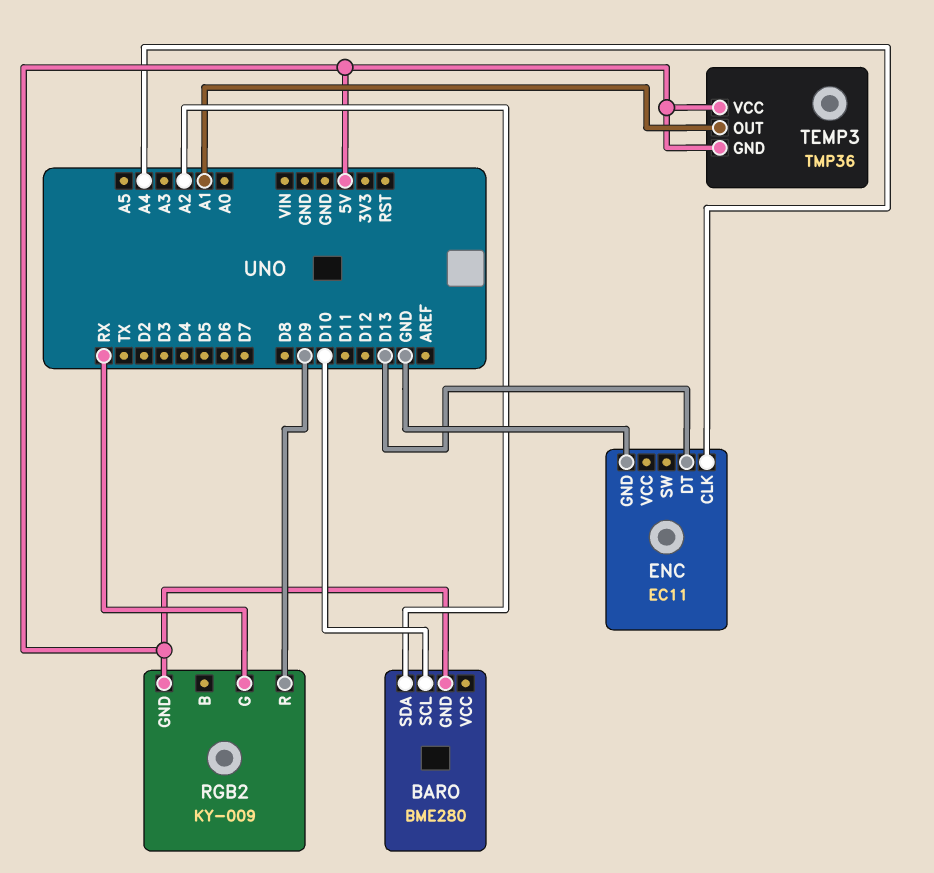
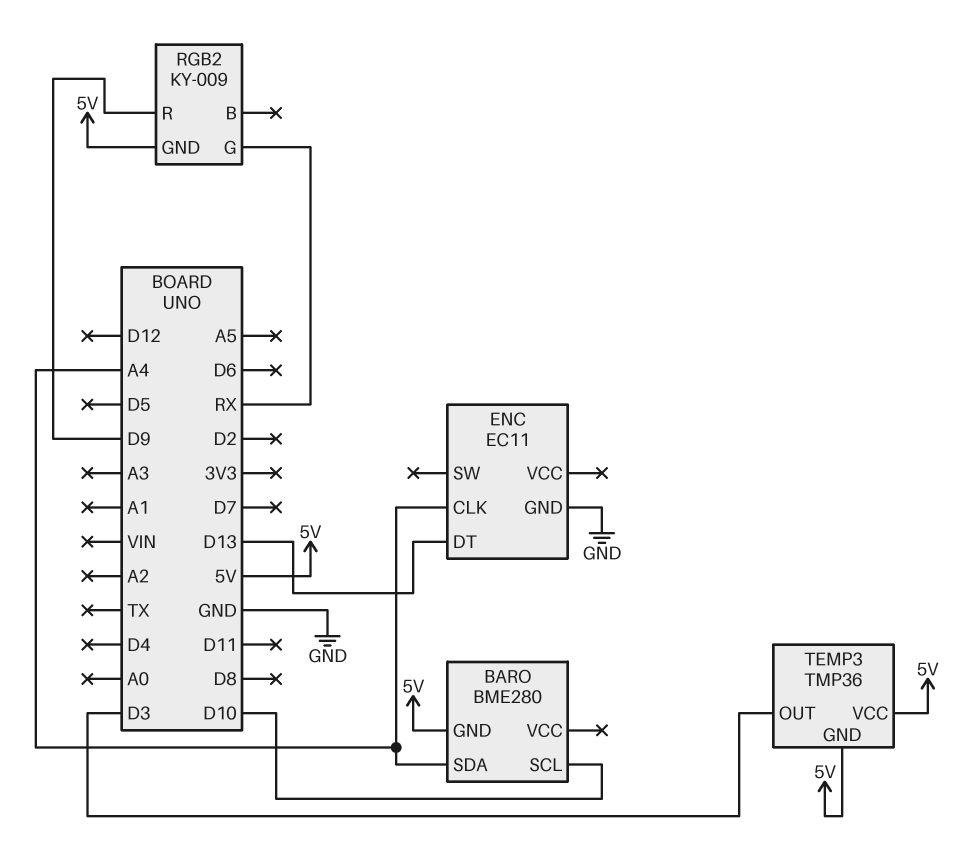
BARO pin SDA: A2 -> A4
TEMP3 pin OUT: A1 -> D3

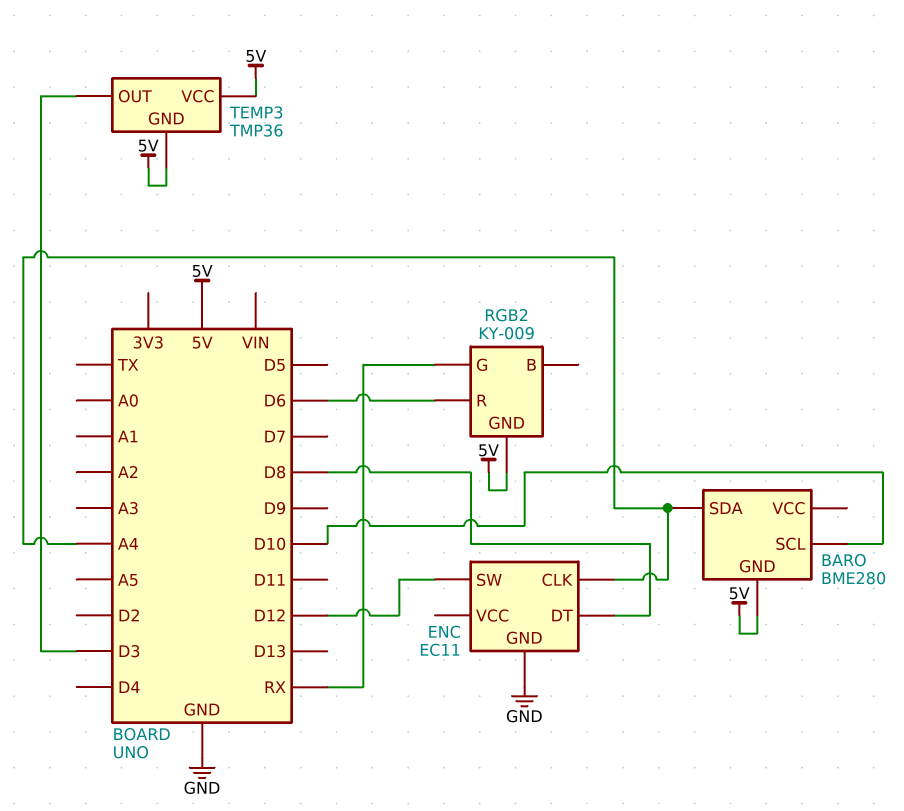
ENC pin DT: D13 -> D8
ENC pin SW: none -> D12
RGB2 pin R: D9 -> D6

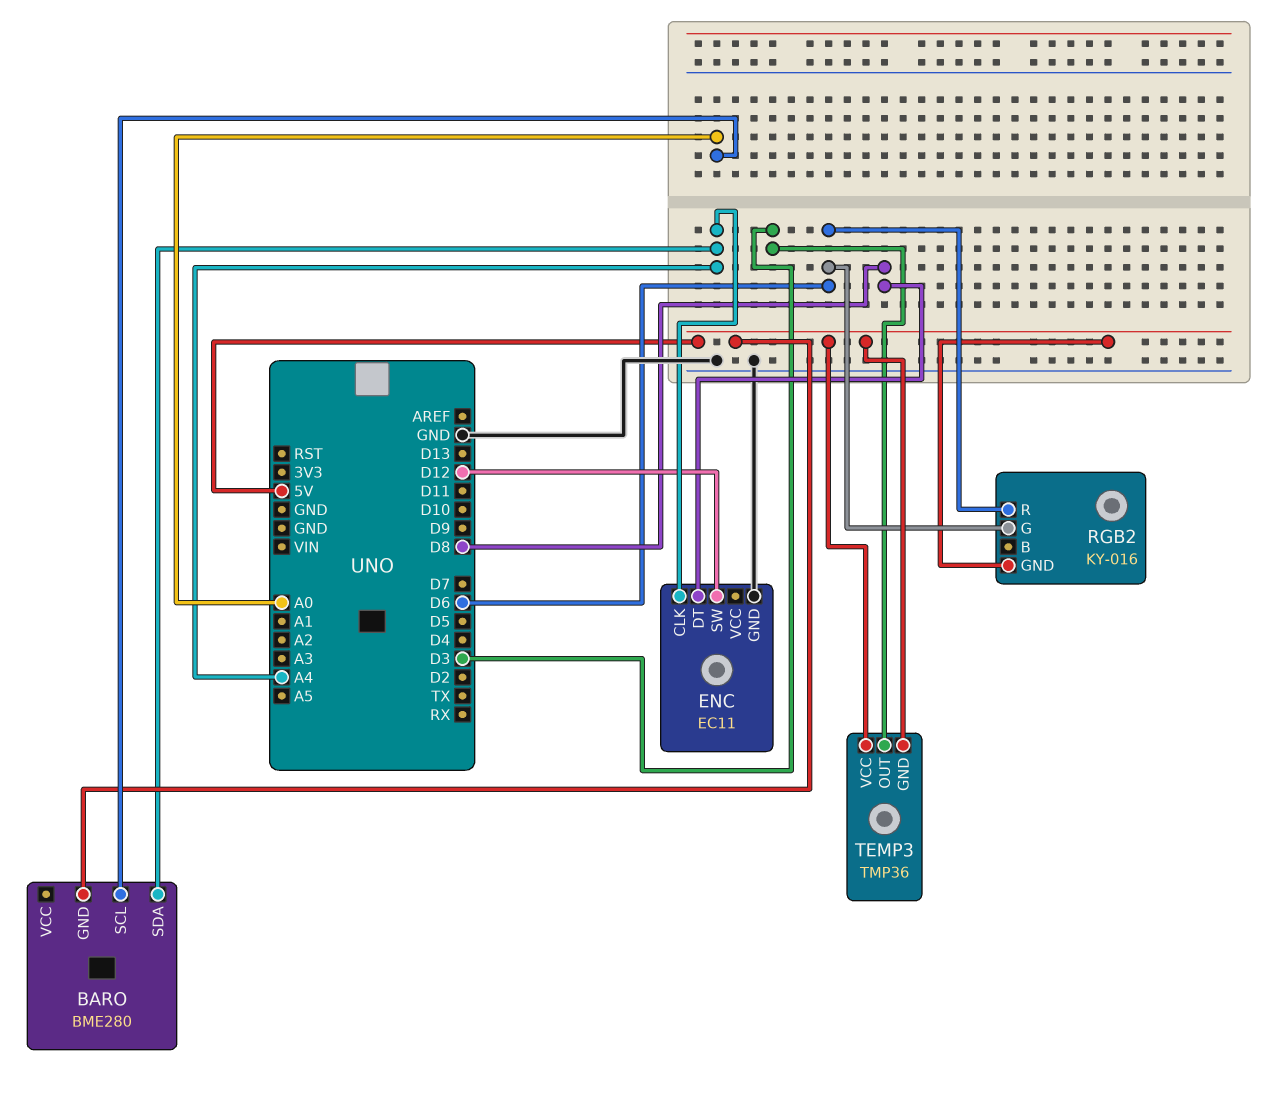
BARO pin SCL: D10 -> A0
RGB2: KY-009 -> KY-016
RGB2 pin G: RX -> D6

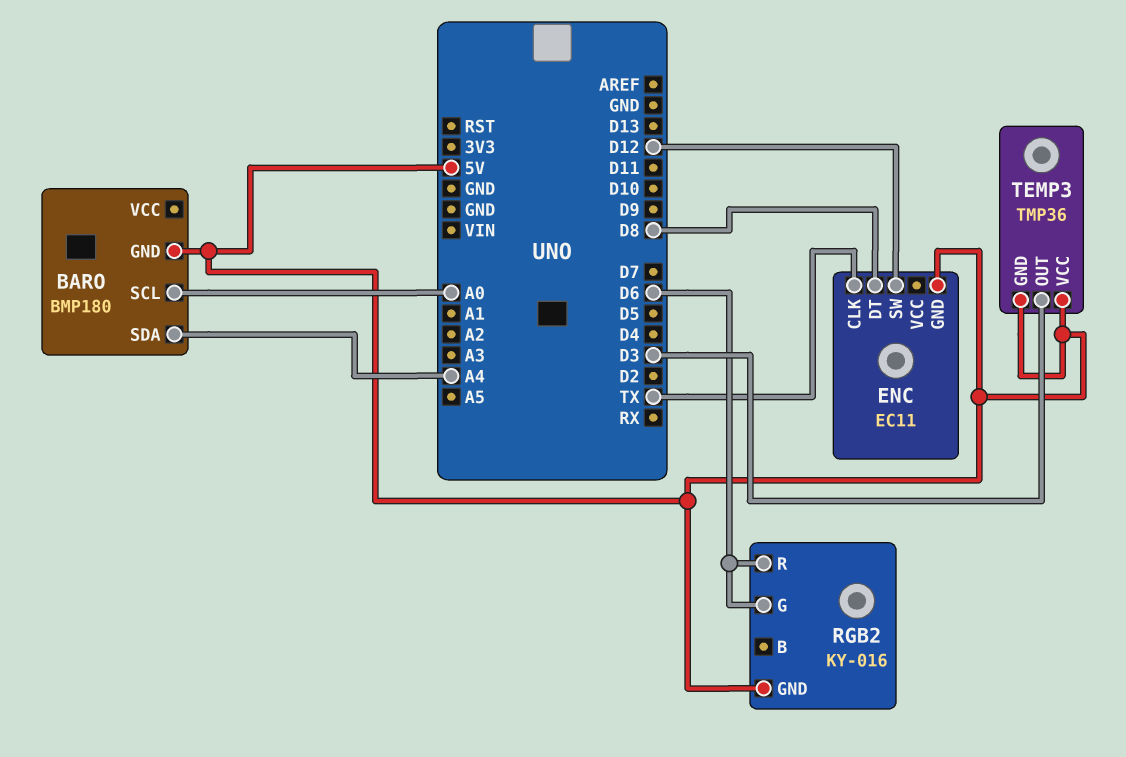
BARO: BME280 -> BMP180
ENC pin CLK: A4 -> TX
ENC pin GND: GND -> 5V

